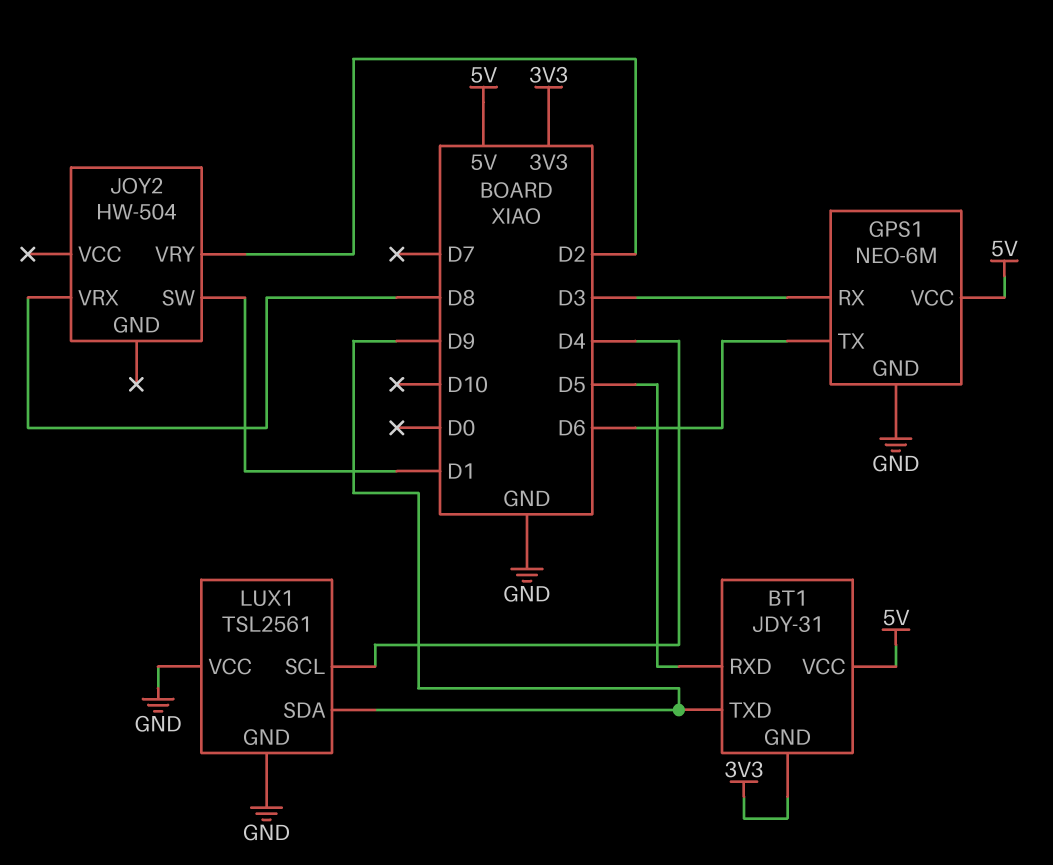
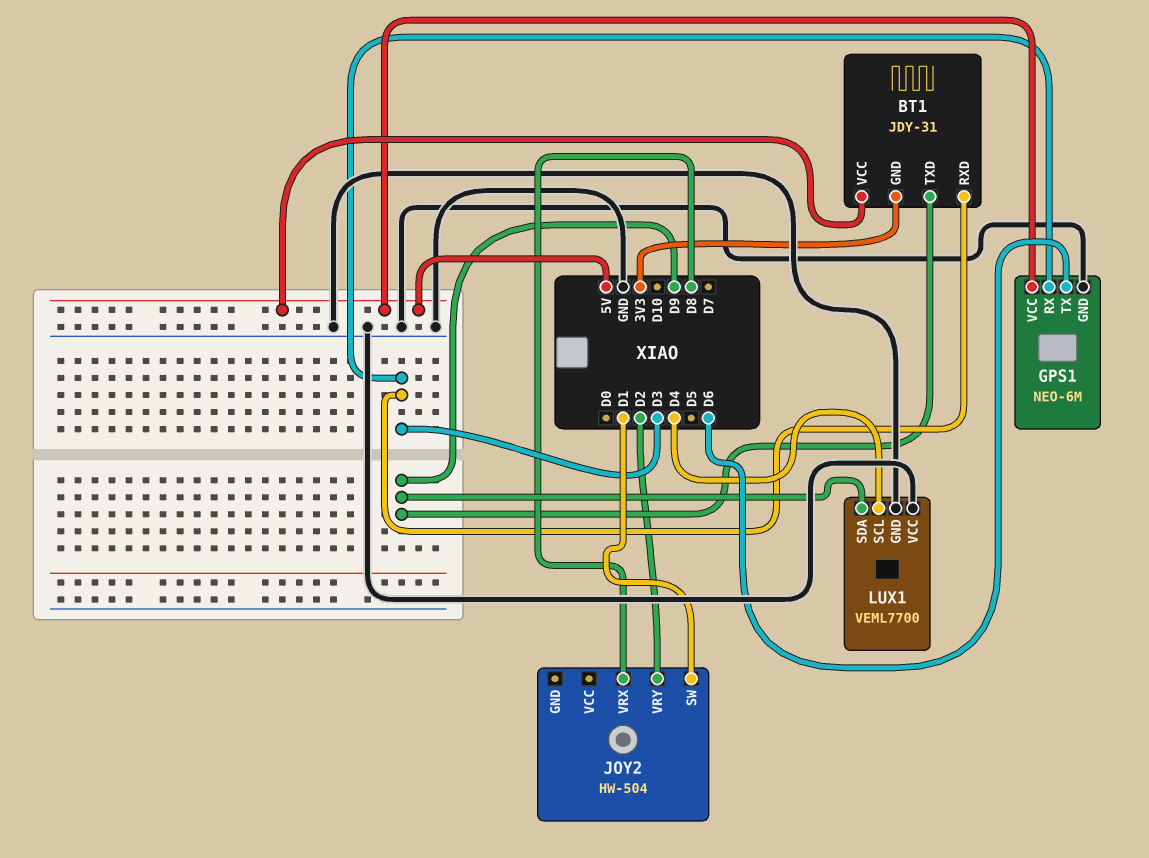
BT1 pin RXD: D5 -> D3
LUX1: TSL2561 -> VEML7700

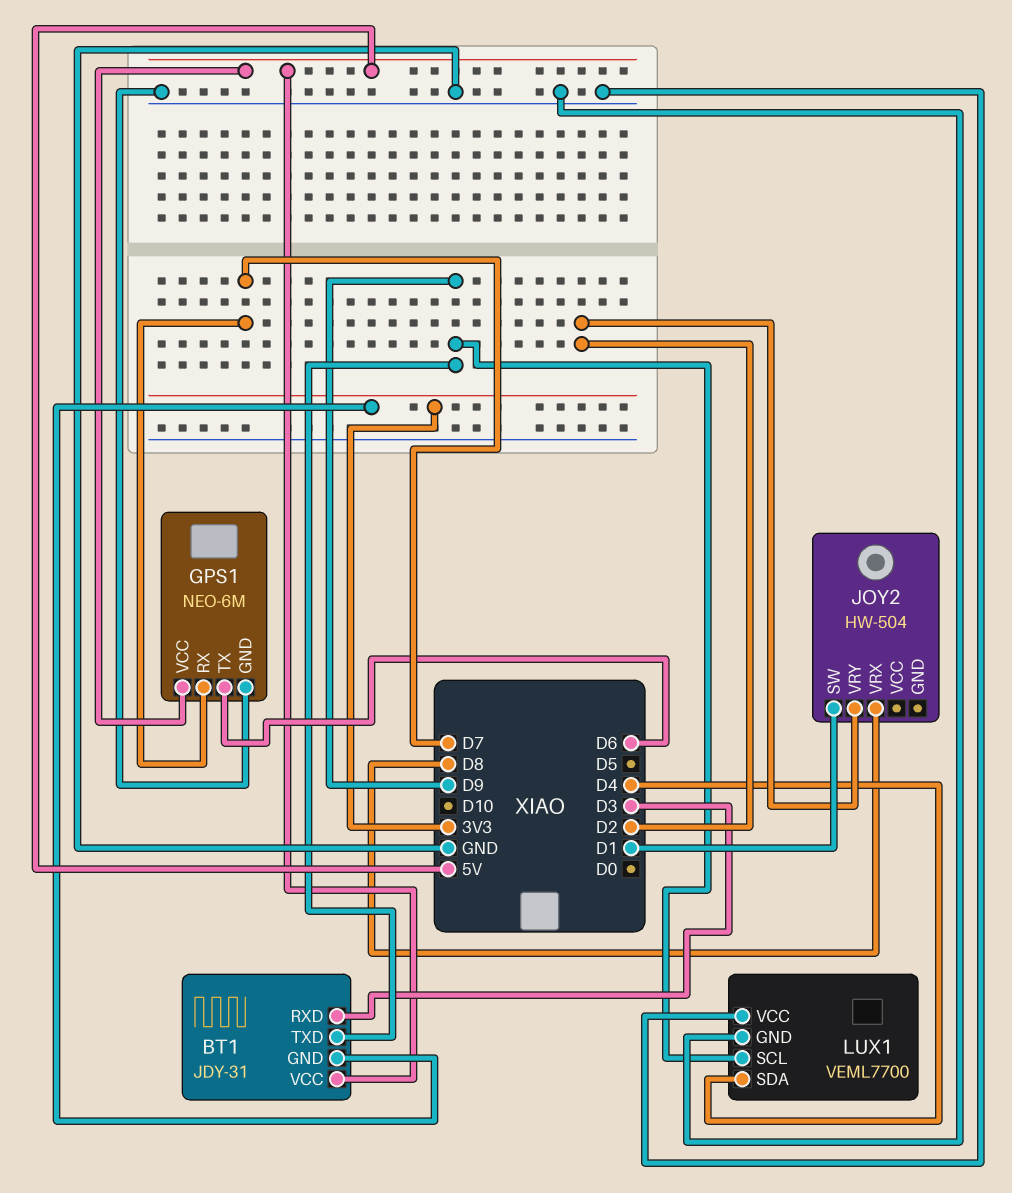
GPS1 pin RX: D3 -> D7
LUX1 pin SCL: D4 -> D9
LUX1 pin SDA: D9 -> D4

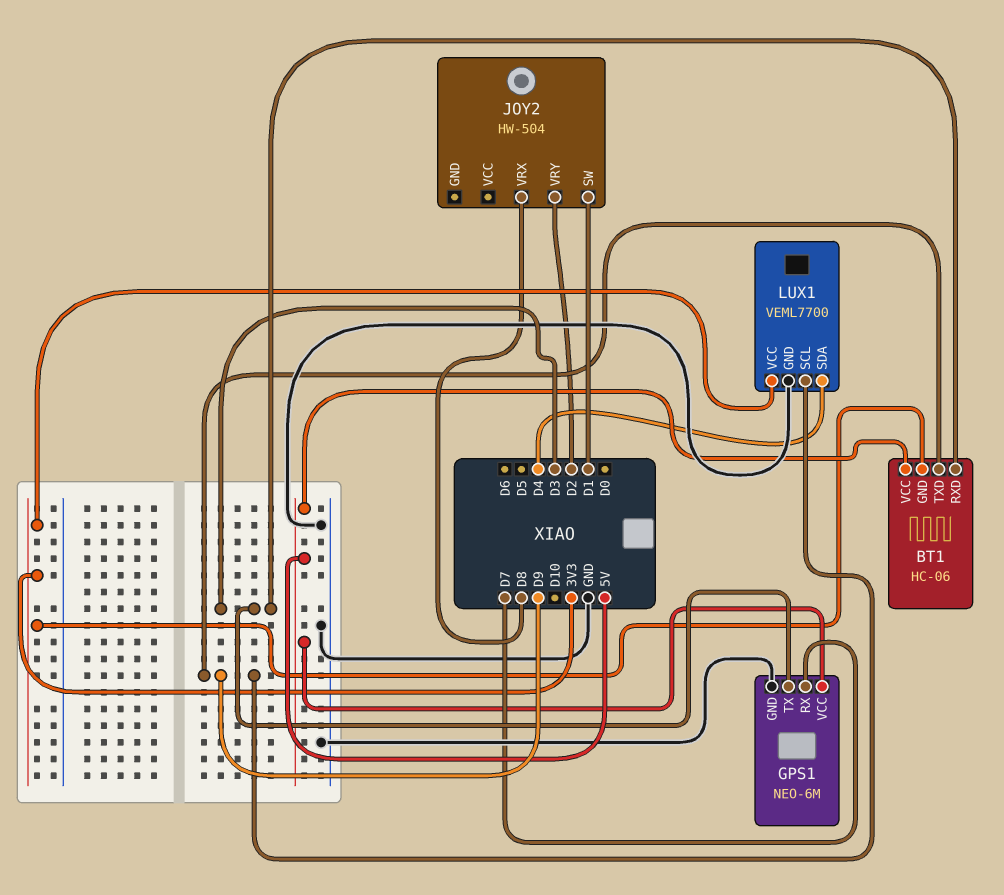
BT1: JDY-31 -> HC-06
GPS1 pin TX: D6 -> D3
LUX1 pin VCC: GND -> 3V3

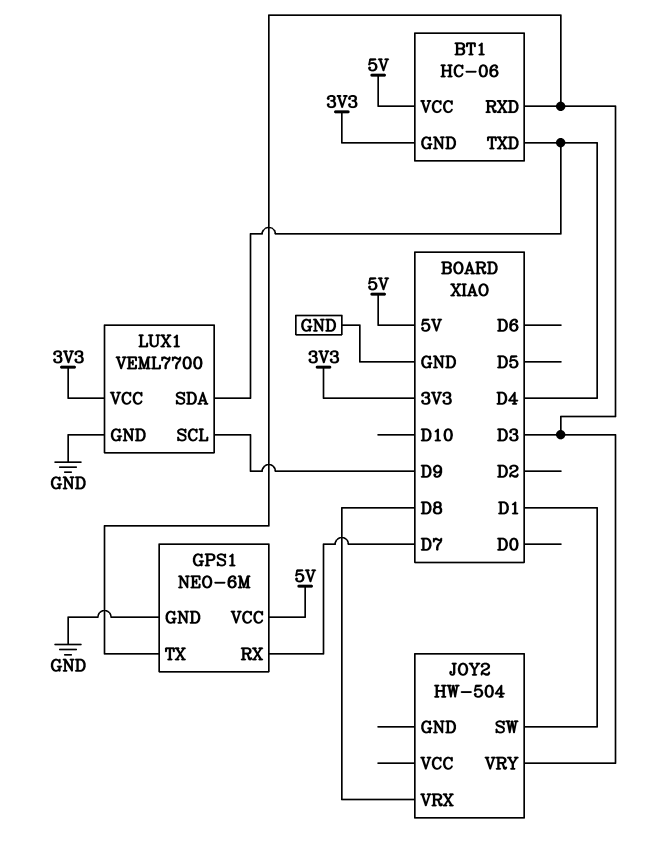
BT1 pin TXD: D9 -> D4
JOY2 pin VRY: D2 -> D3

